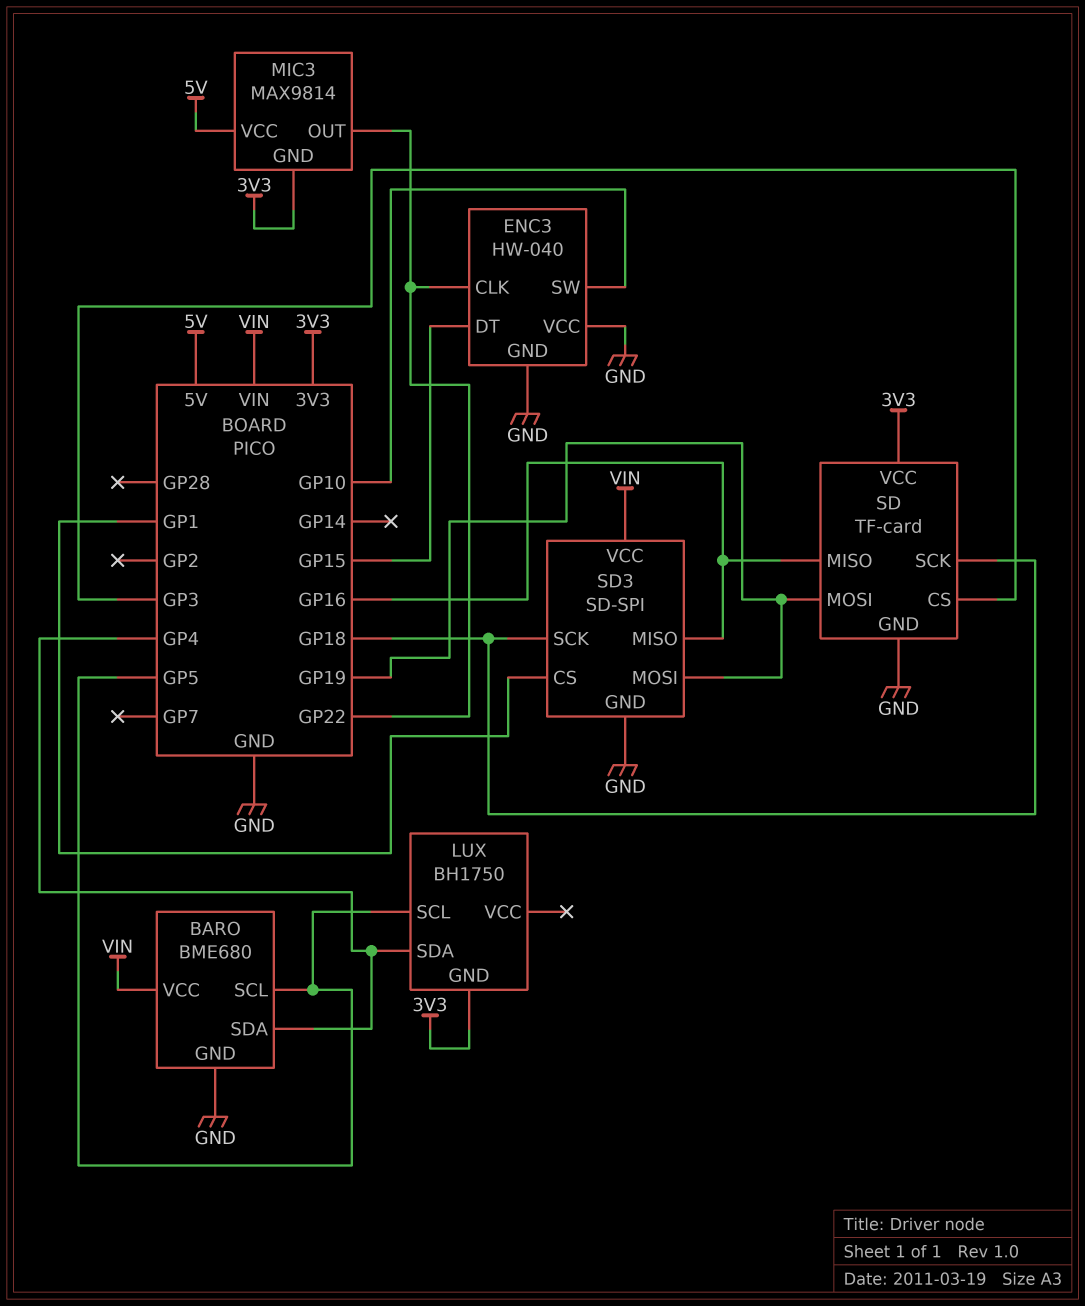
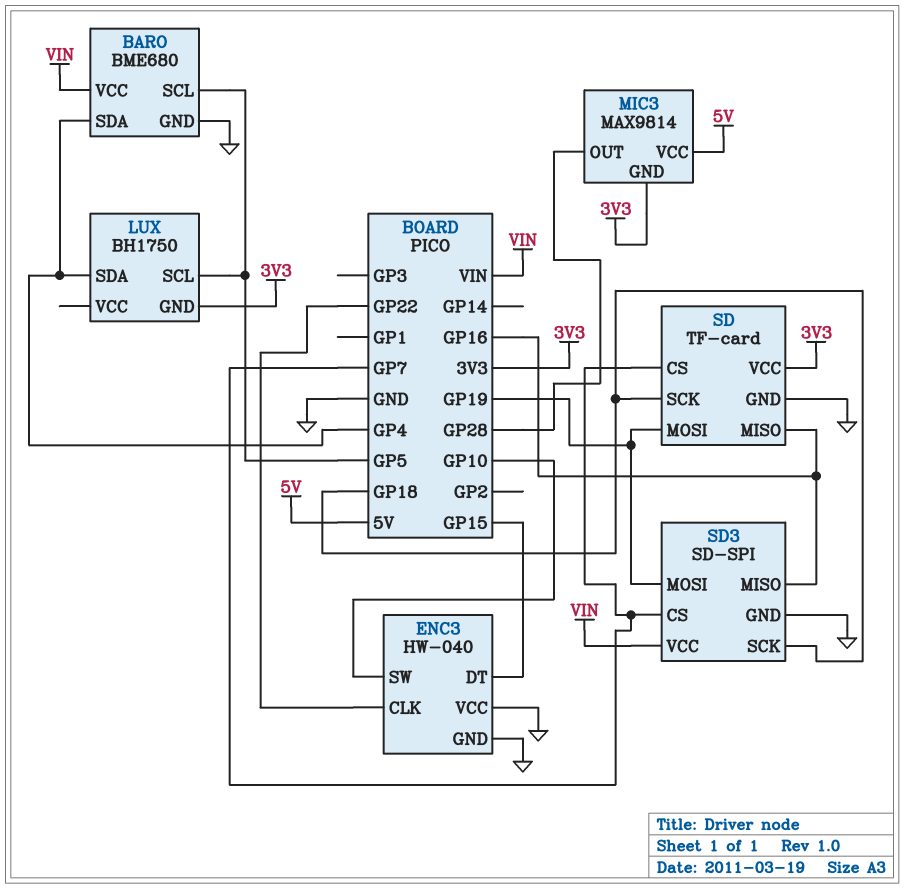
MIC3 pin OUT: GP22 -> GP28
SD pin CS: GP3 -> GP7
SD3 pin CS: GP1 -> GP7

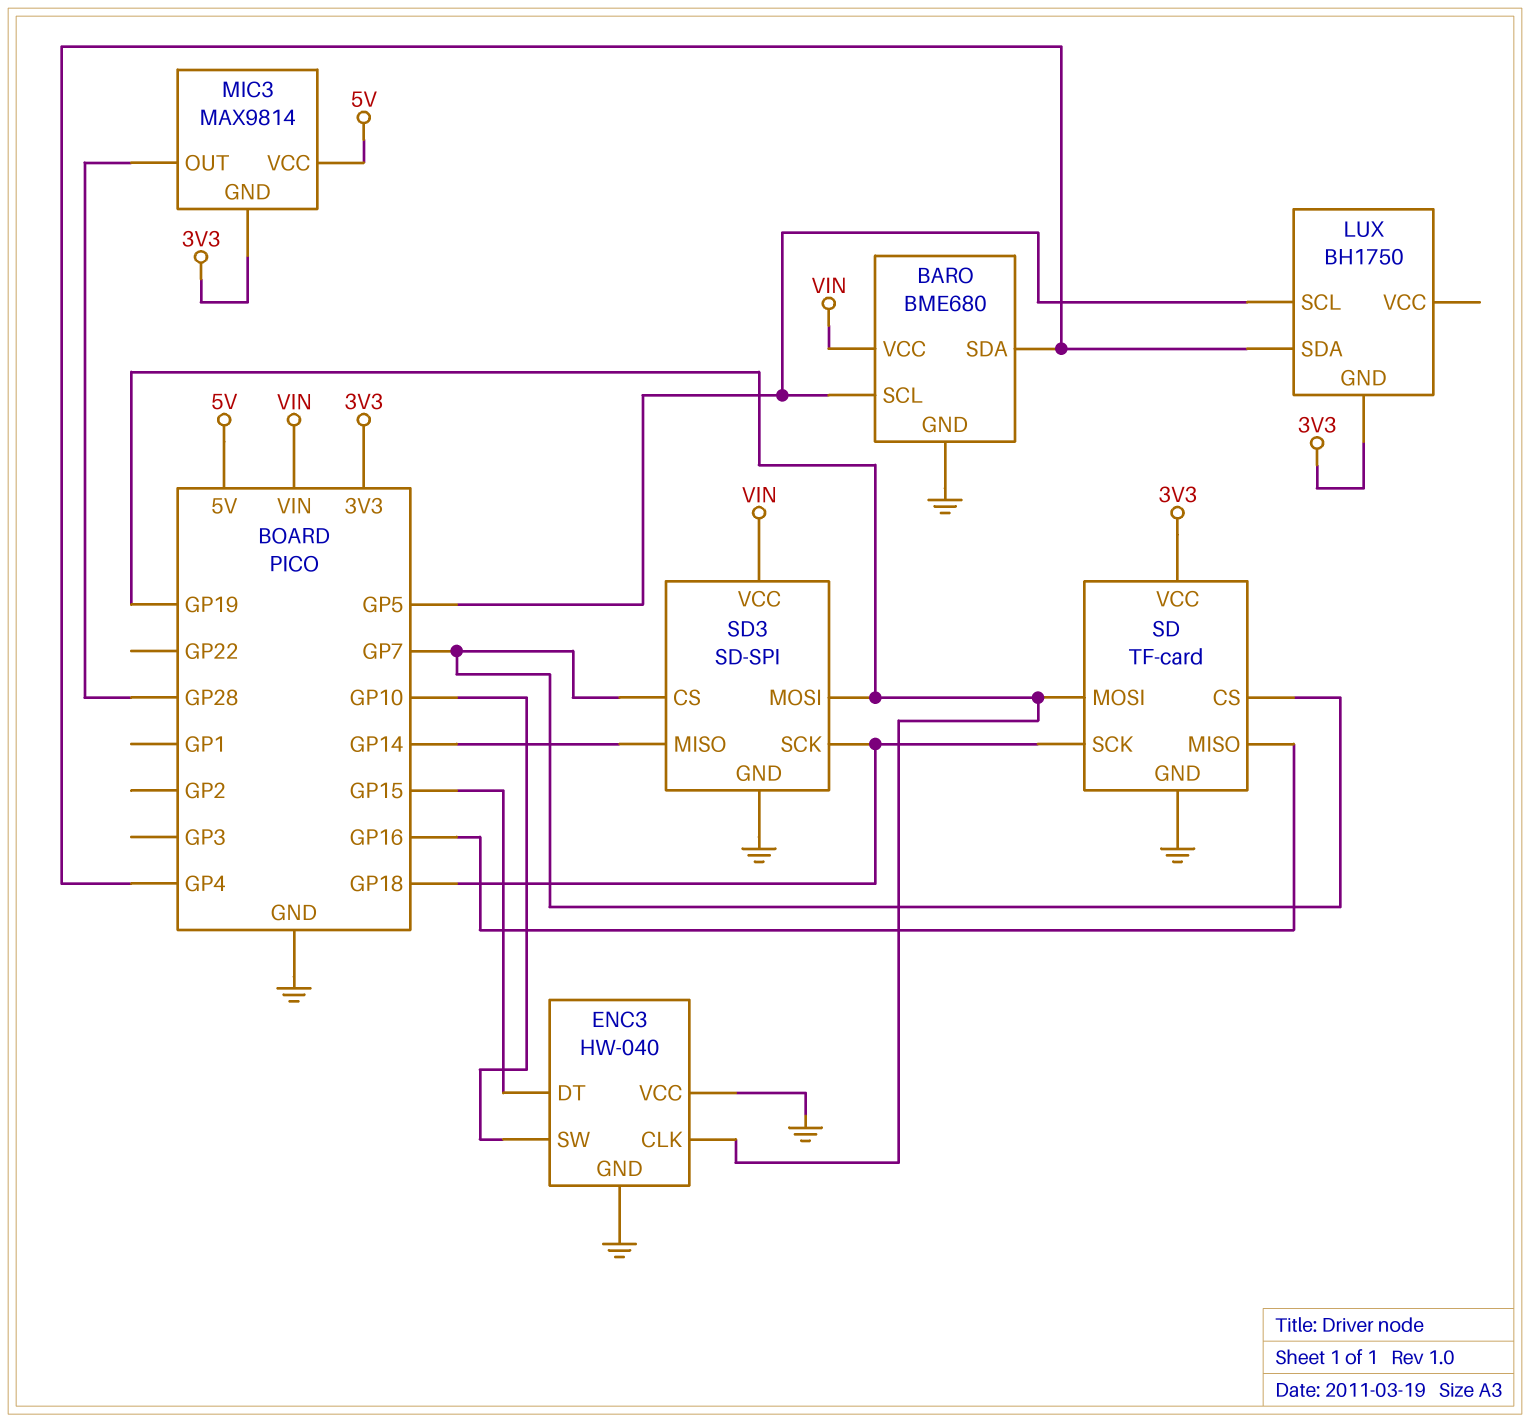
ENC3 pin CLK: GP22 -> GP19
SD3 pin MISO: GP16 -> GP14

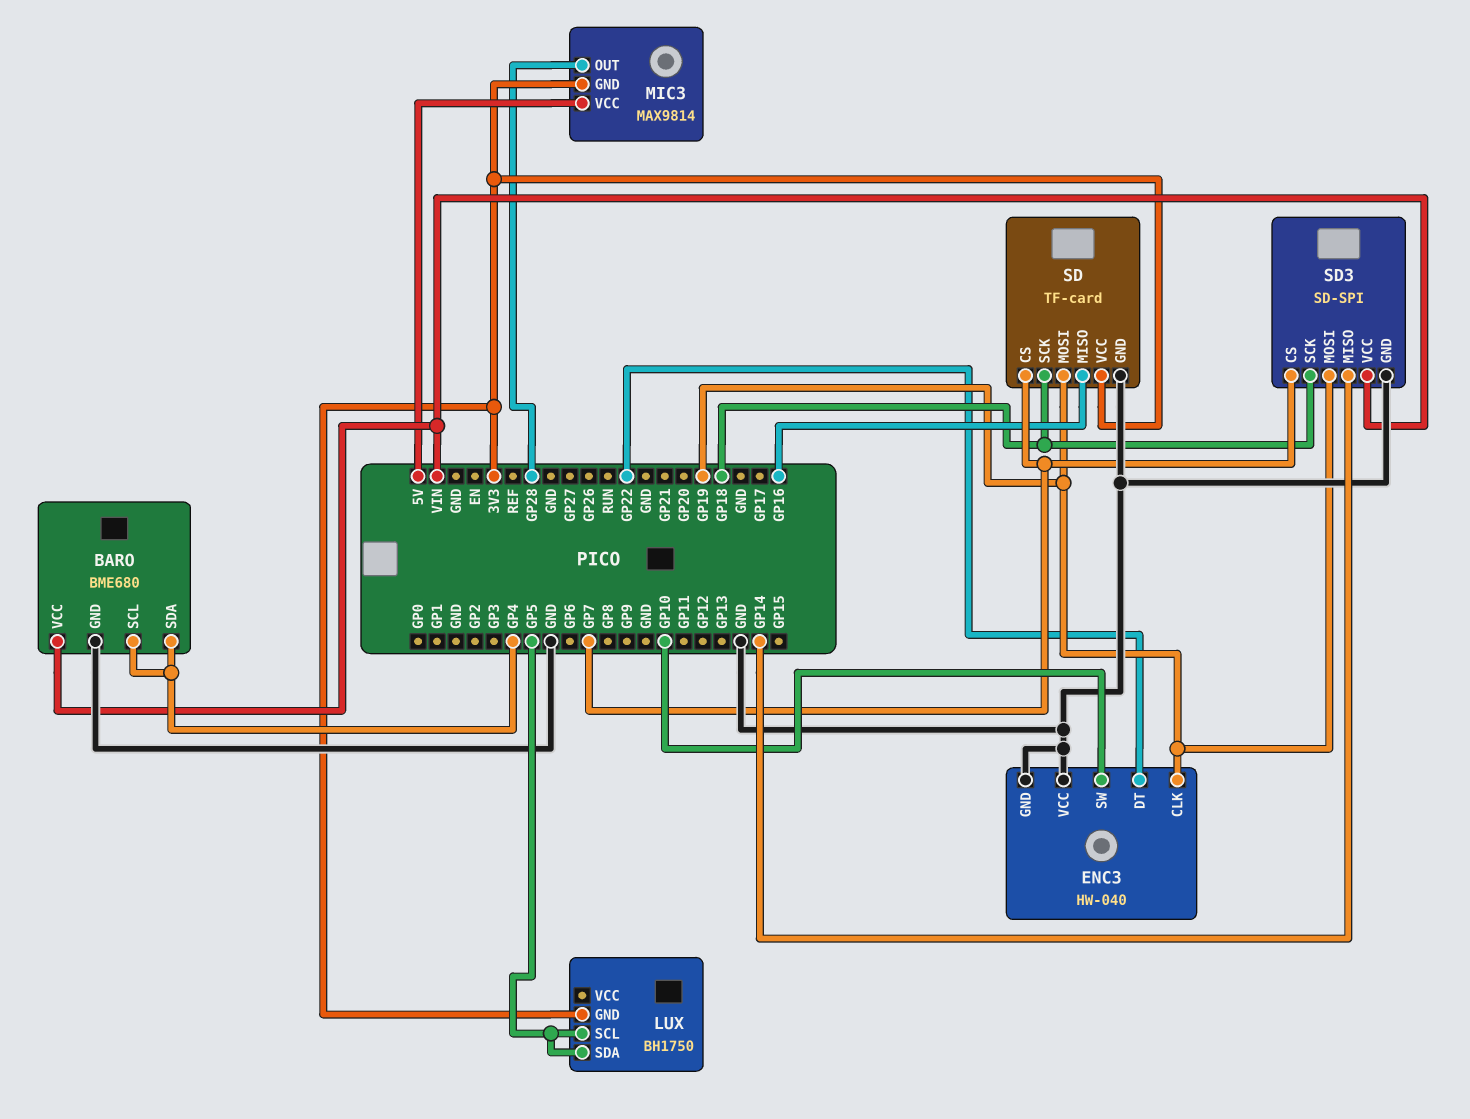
BARO pin SCL: GP5 -> GP4
ENC3 pin DT: GP15 -> GP22
LUX pin SDA: GP4 -> GP5

